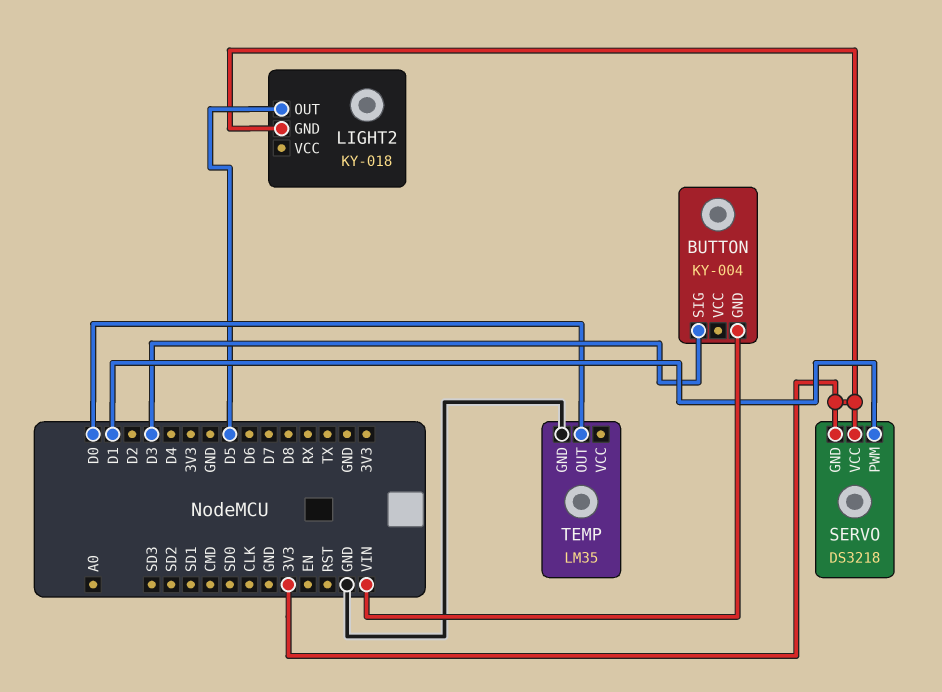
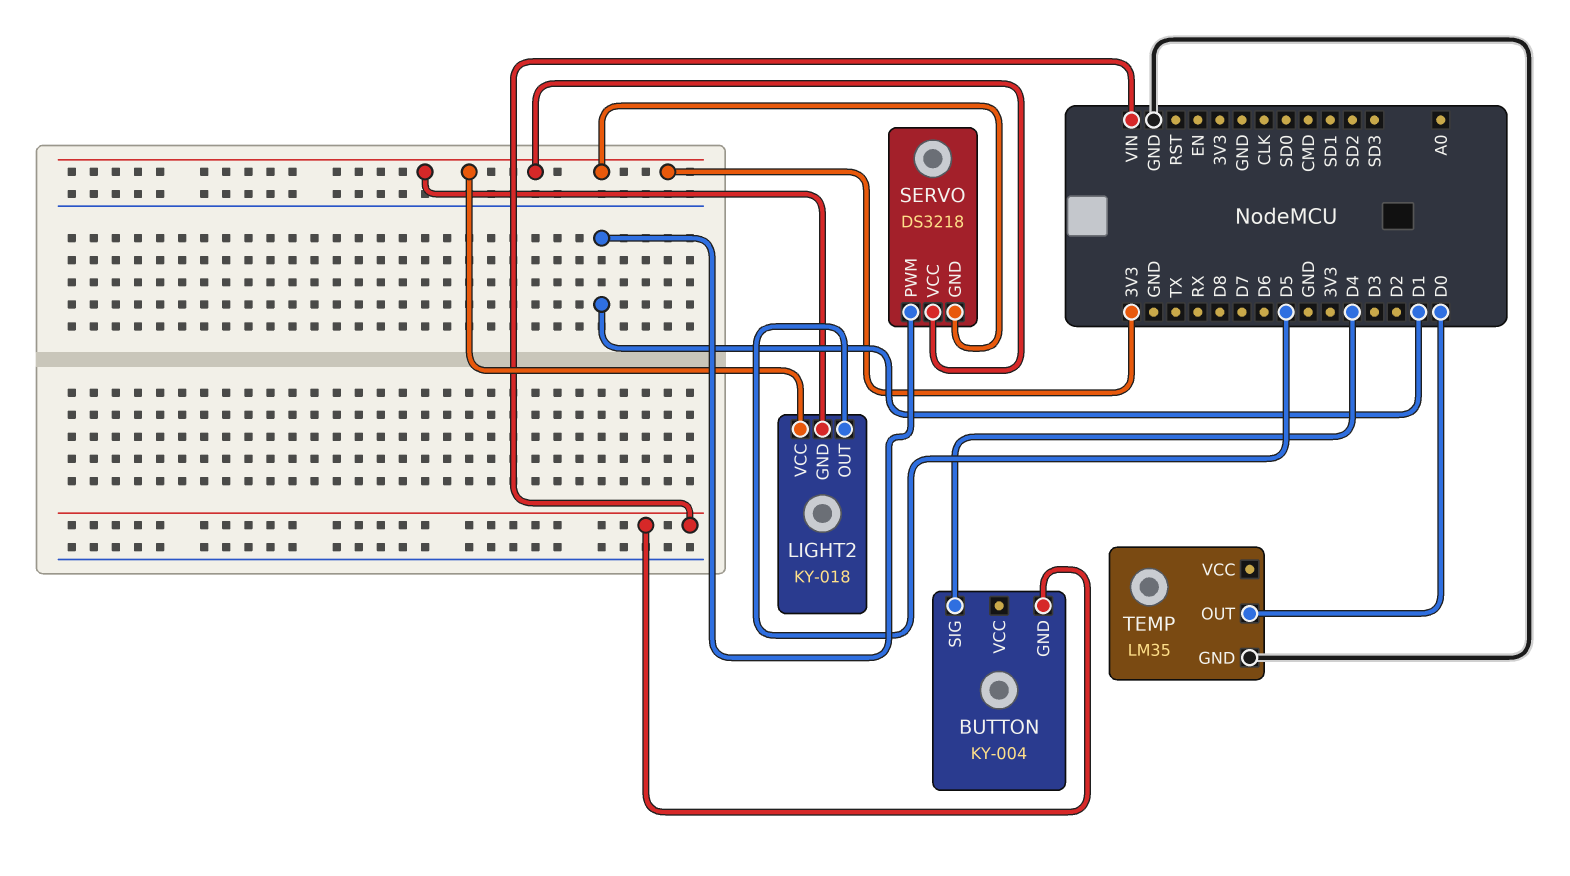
BUTTON pin SIG: D3 -> D4
LIGHT2 pin VCC: none -> 3V3

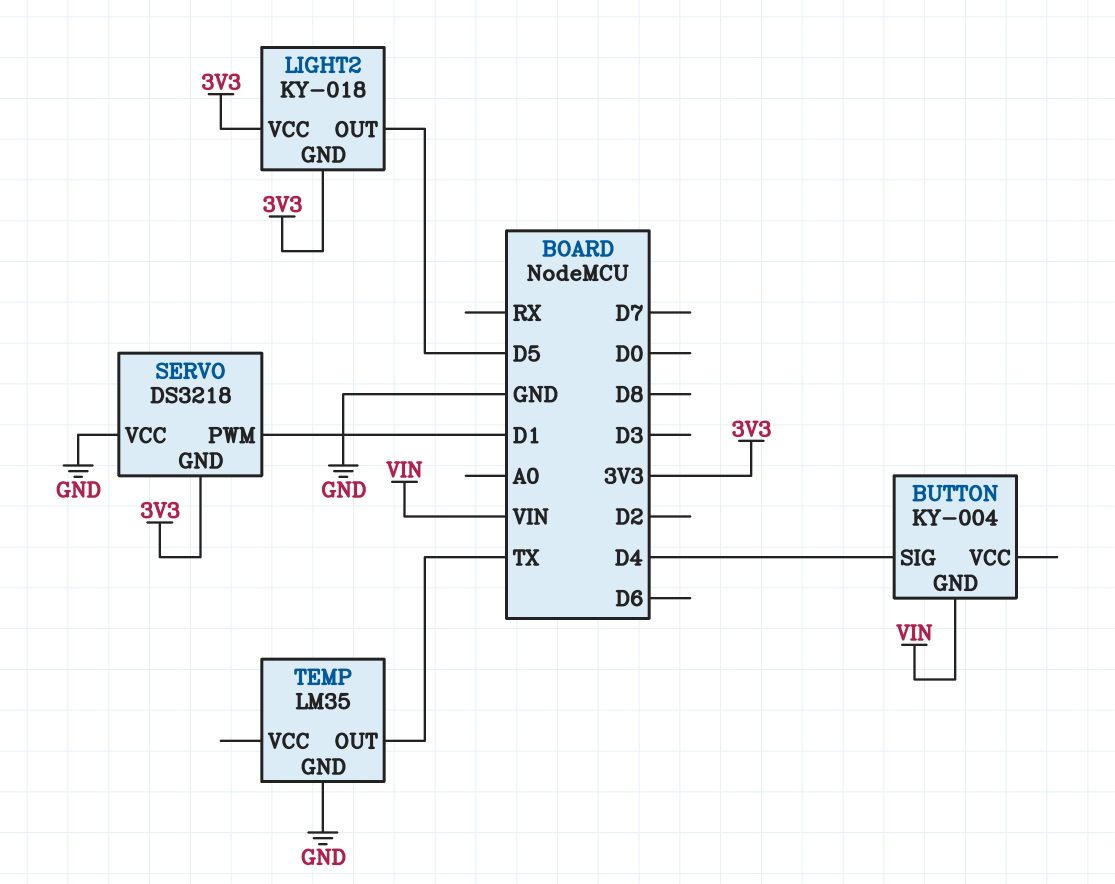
SERVO pin VCC: 3V3 -> GND
TEMP pin OUT: D0 -> TX

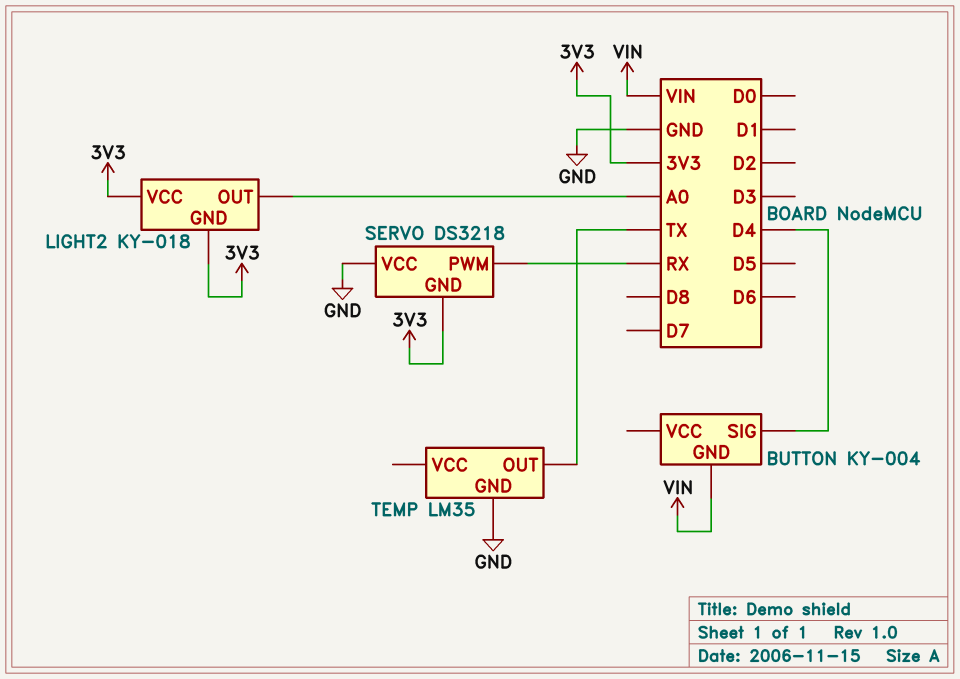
LIGHT2 pin OUT: D5 -> A0
SERVO pin PWM: D1 -> RX

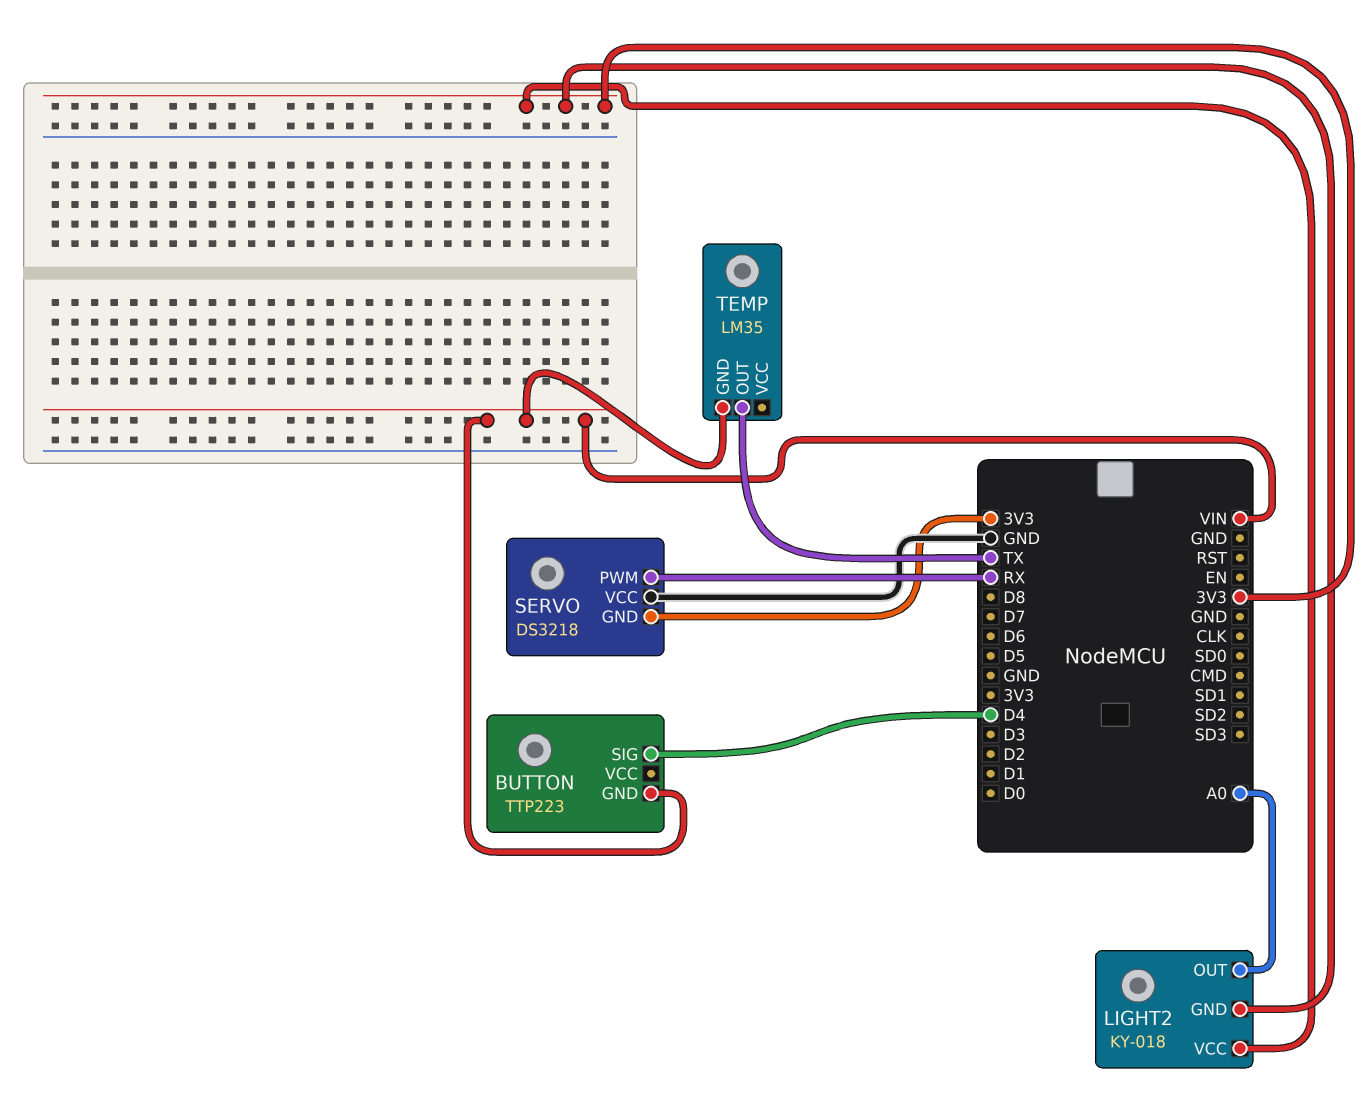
BUTTON: KY-004 -> TTP223
TEMP pin GND: GND -> VIN

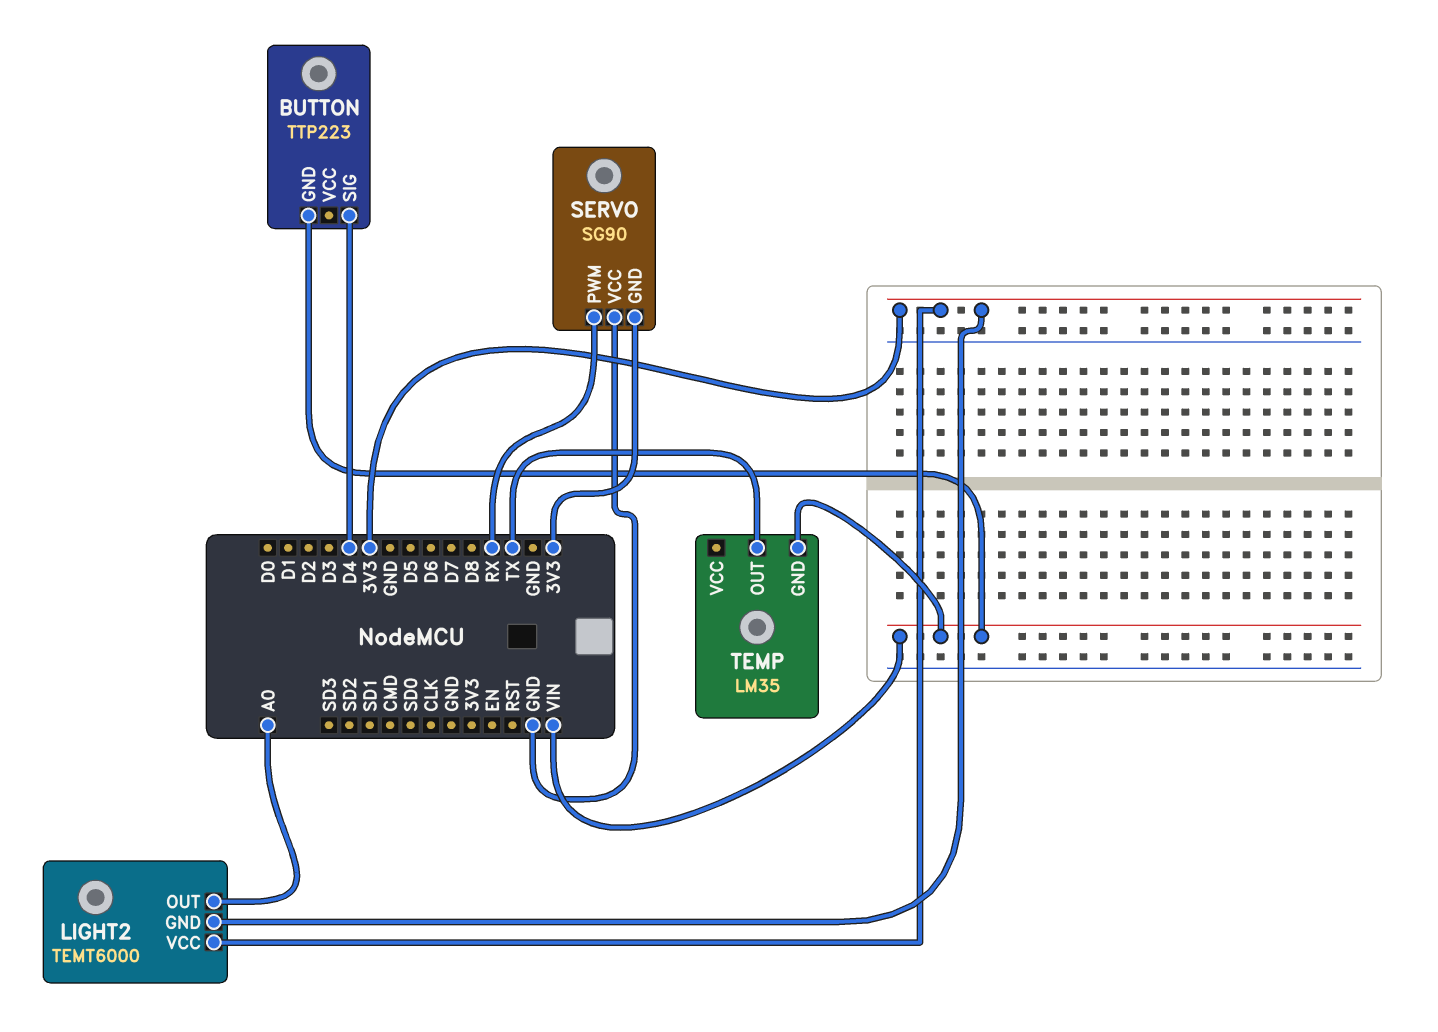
LIGHT2: KY-018 -> TEMT6000
SERVO: DS3218 -> SG90

